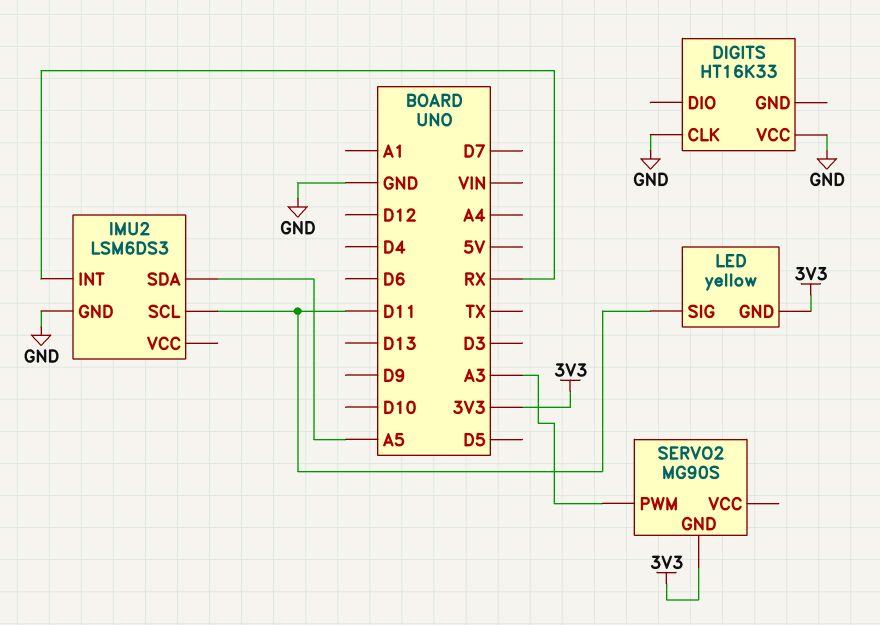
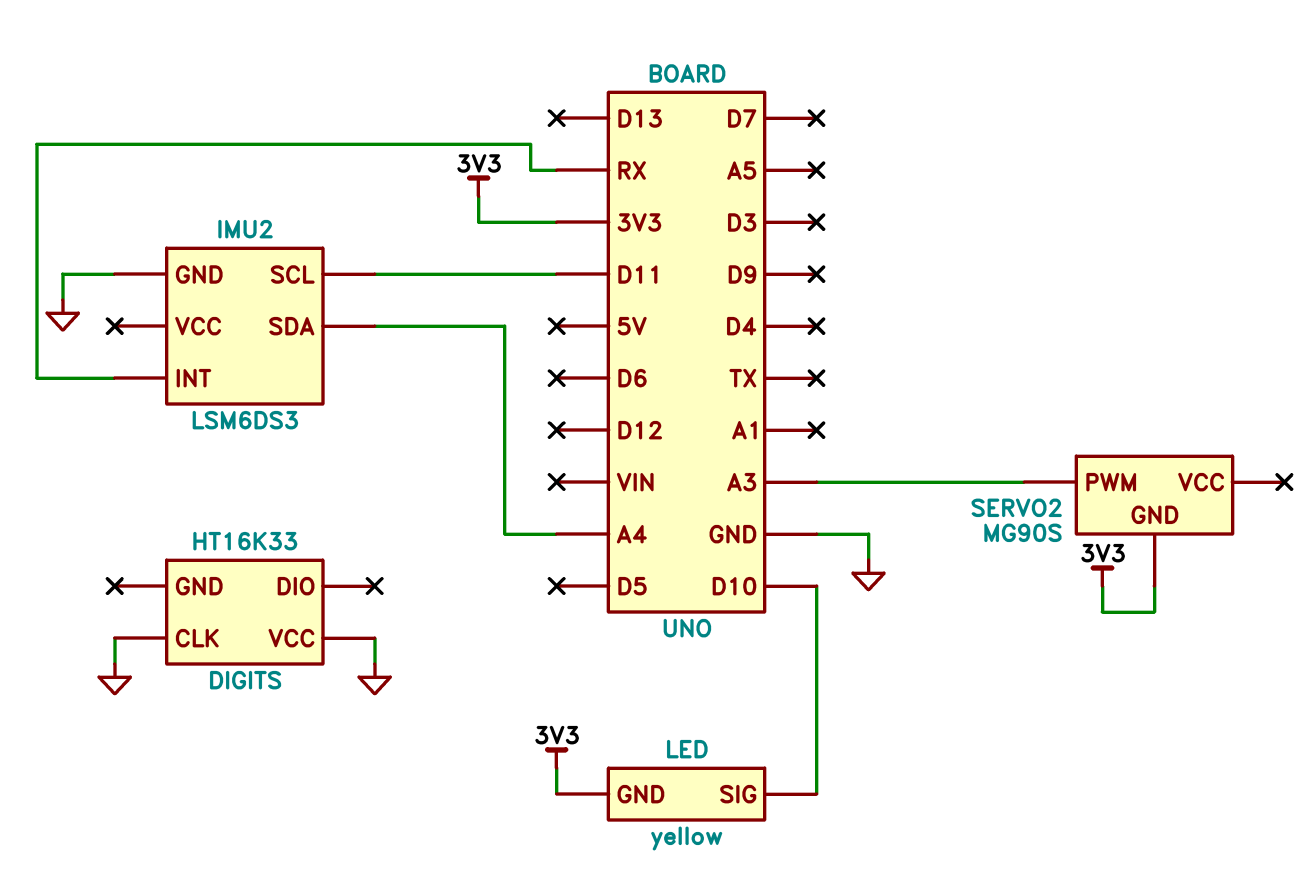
IMU2 pin SDA: A5 -> A4
LED pin SIG: D11 -> D10

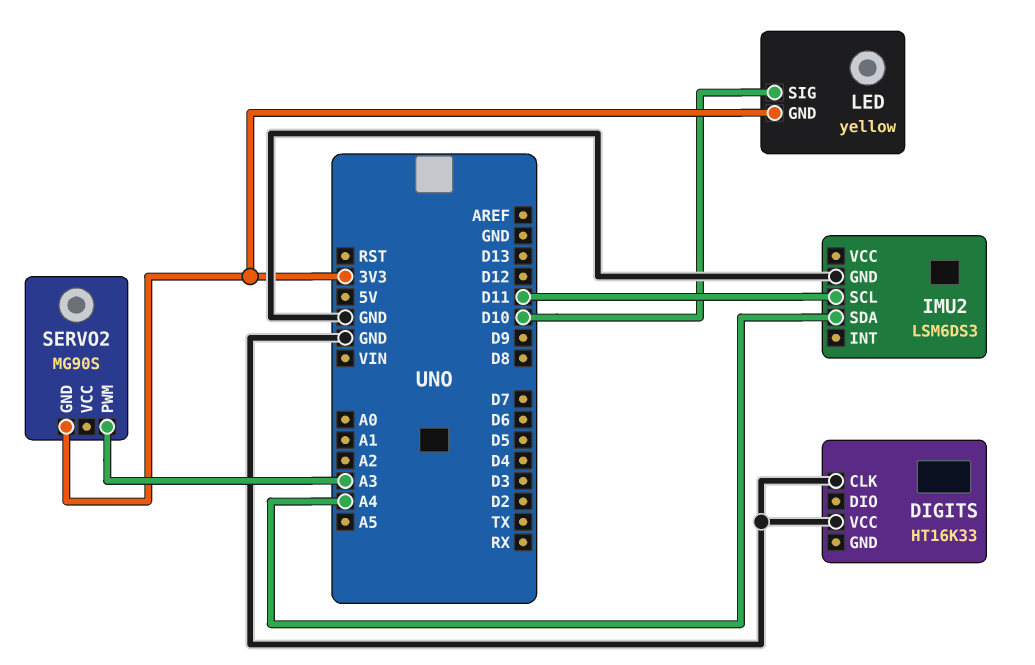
IMU2 pin INT: RX -> none

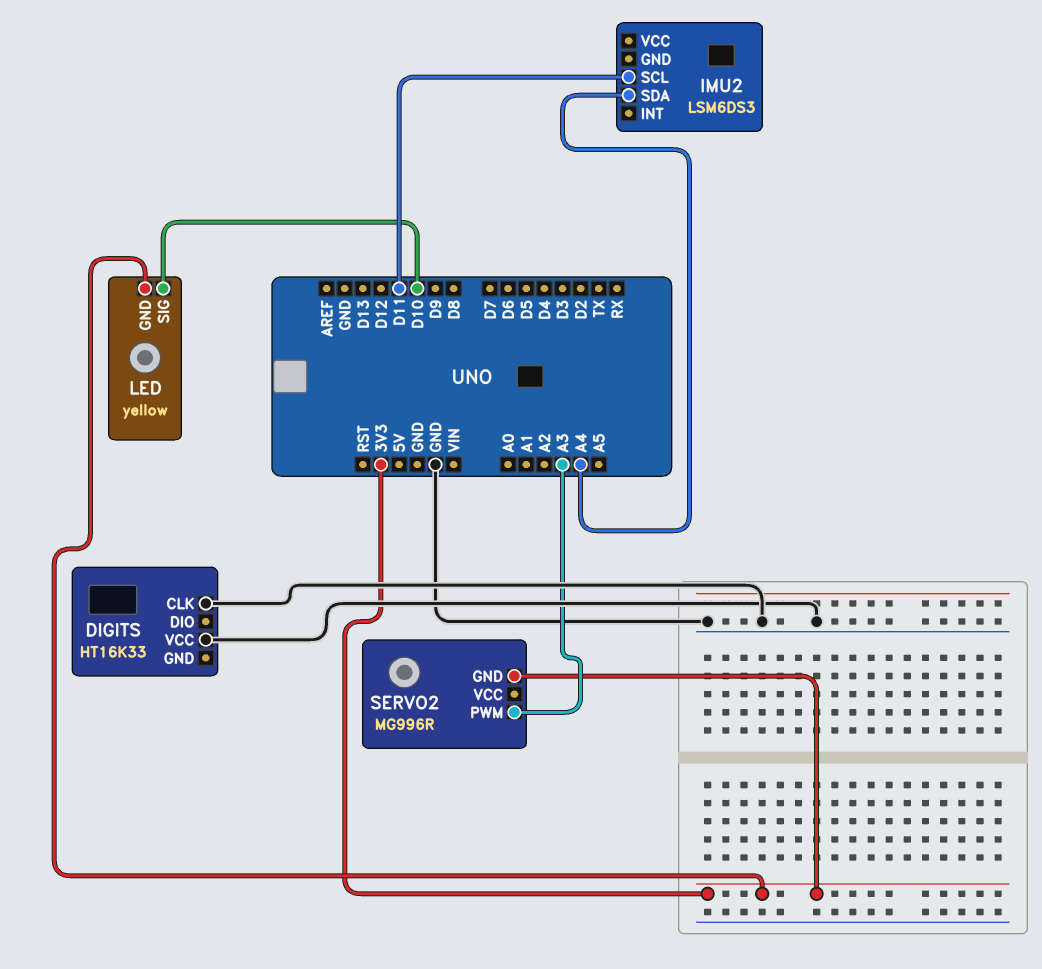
IMU2 pin GND: GND -> none
SERVO2: MG90S -> MG996R

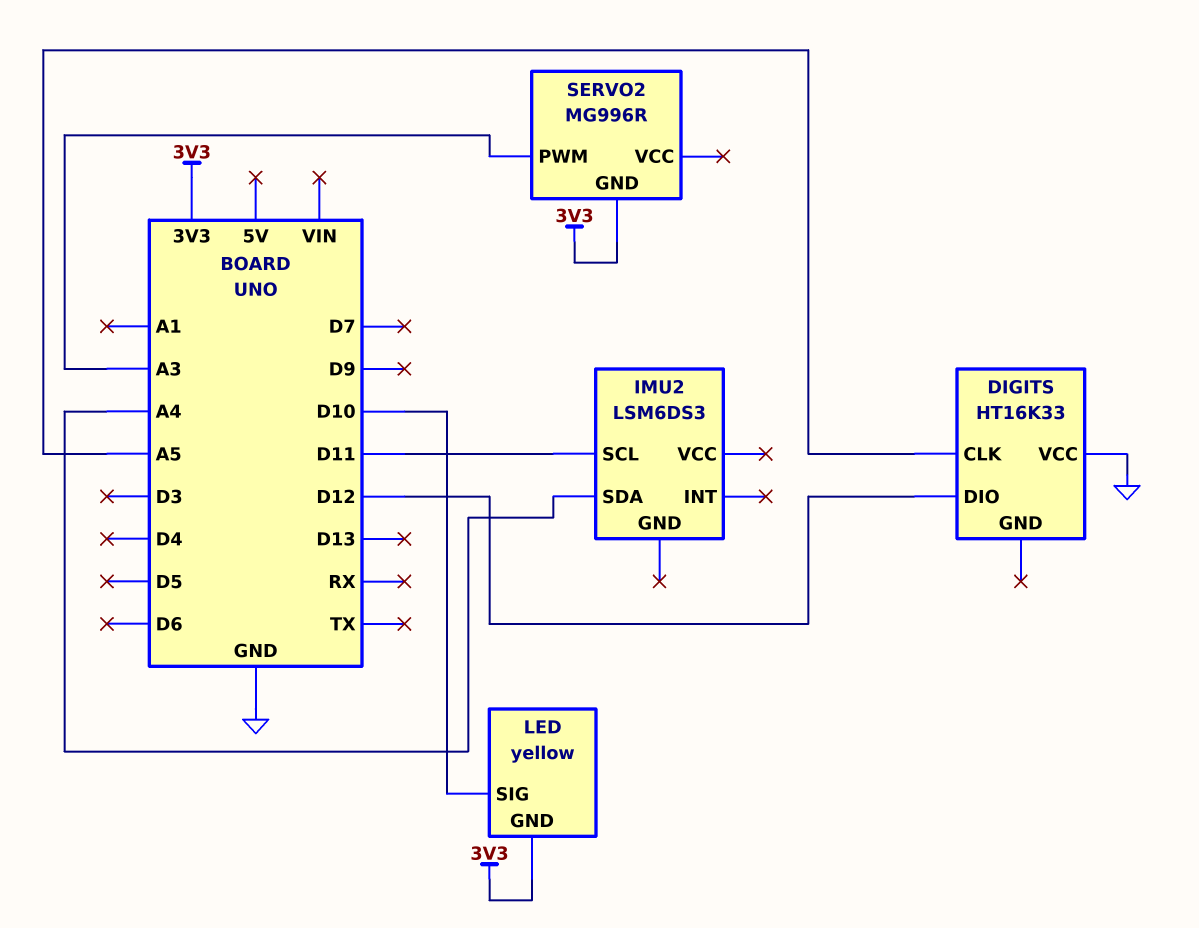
DIGITS pin CLK: GND -> A5
DIGITS pin DIO: none -> D12

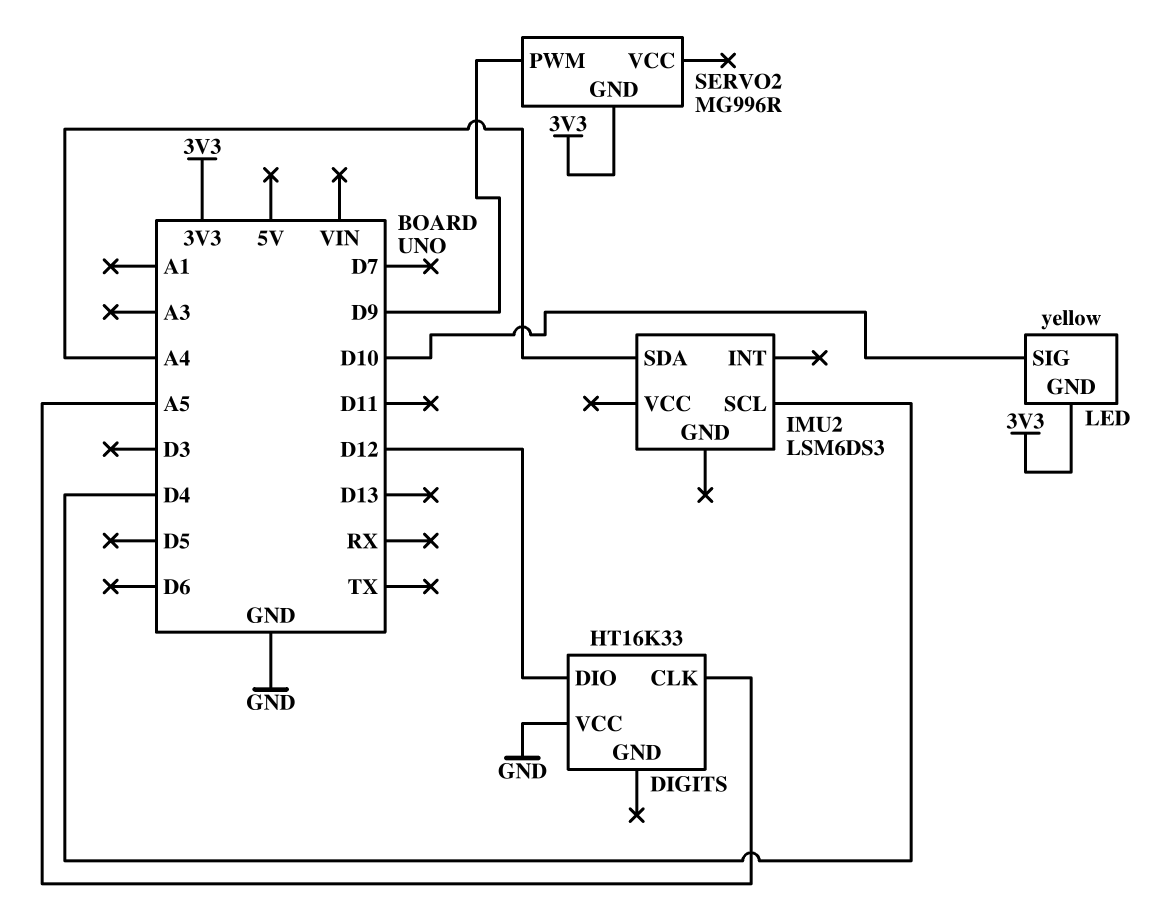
IMU2 pin SCL: D11 -> D4
SERVO2 pin PWM: A3 -> D9

